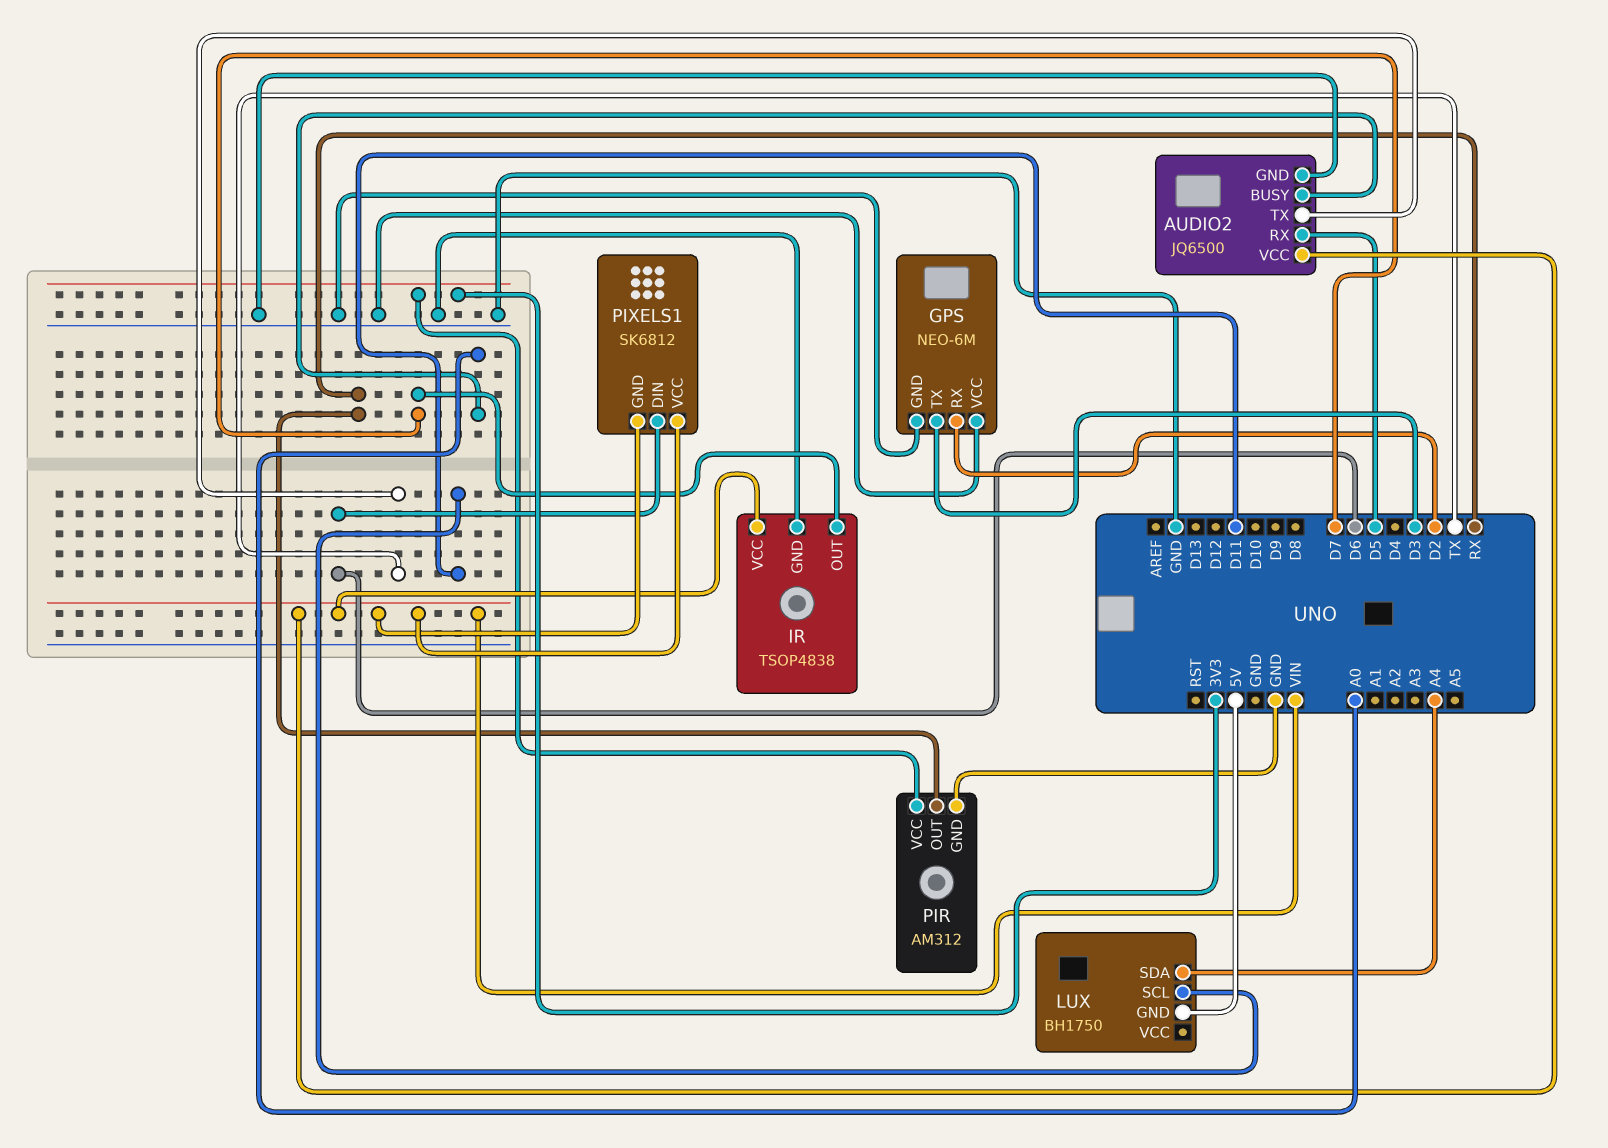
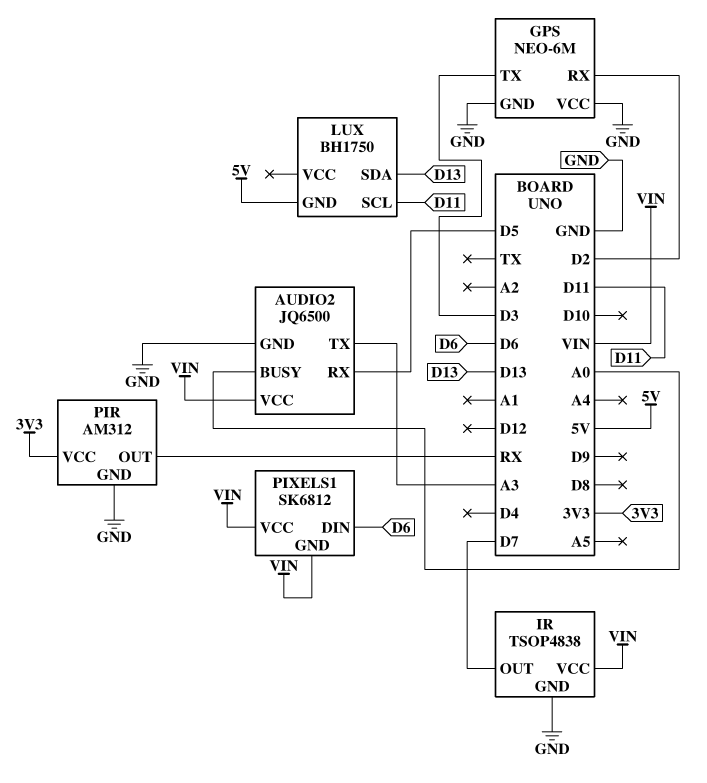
AUDIO2 pin TX: TX -> A3
LUX pin SDA: A4 -> D13

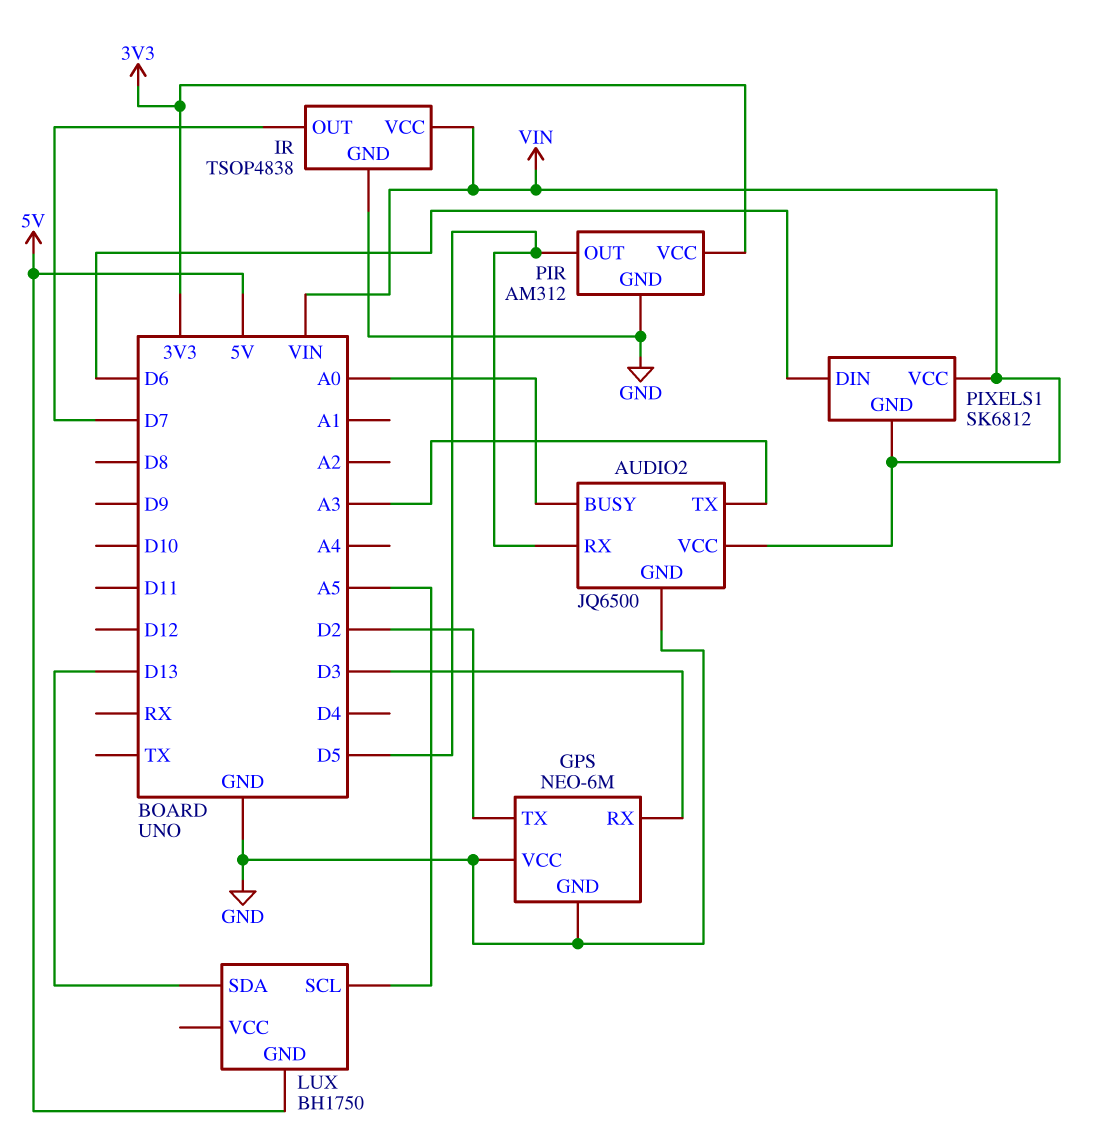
GPS pin RX: D2 -> D3
GPS pin TX: D3 -> D2
LUX pin SCL: D11 -> A5
PIR pin OUT: RX -> D5

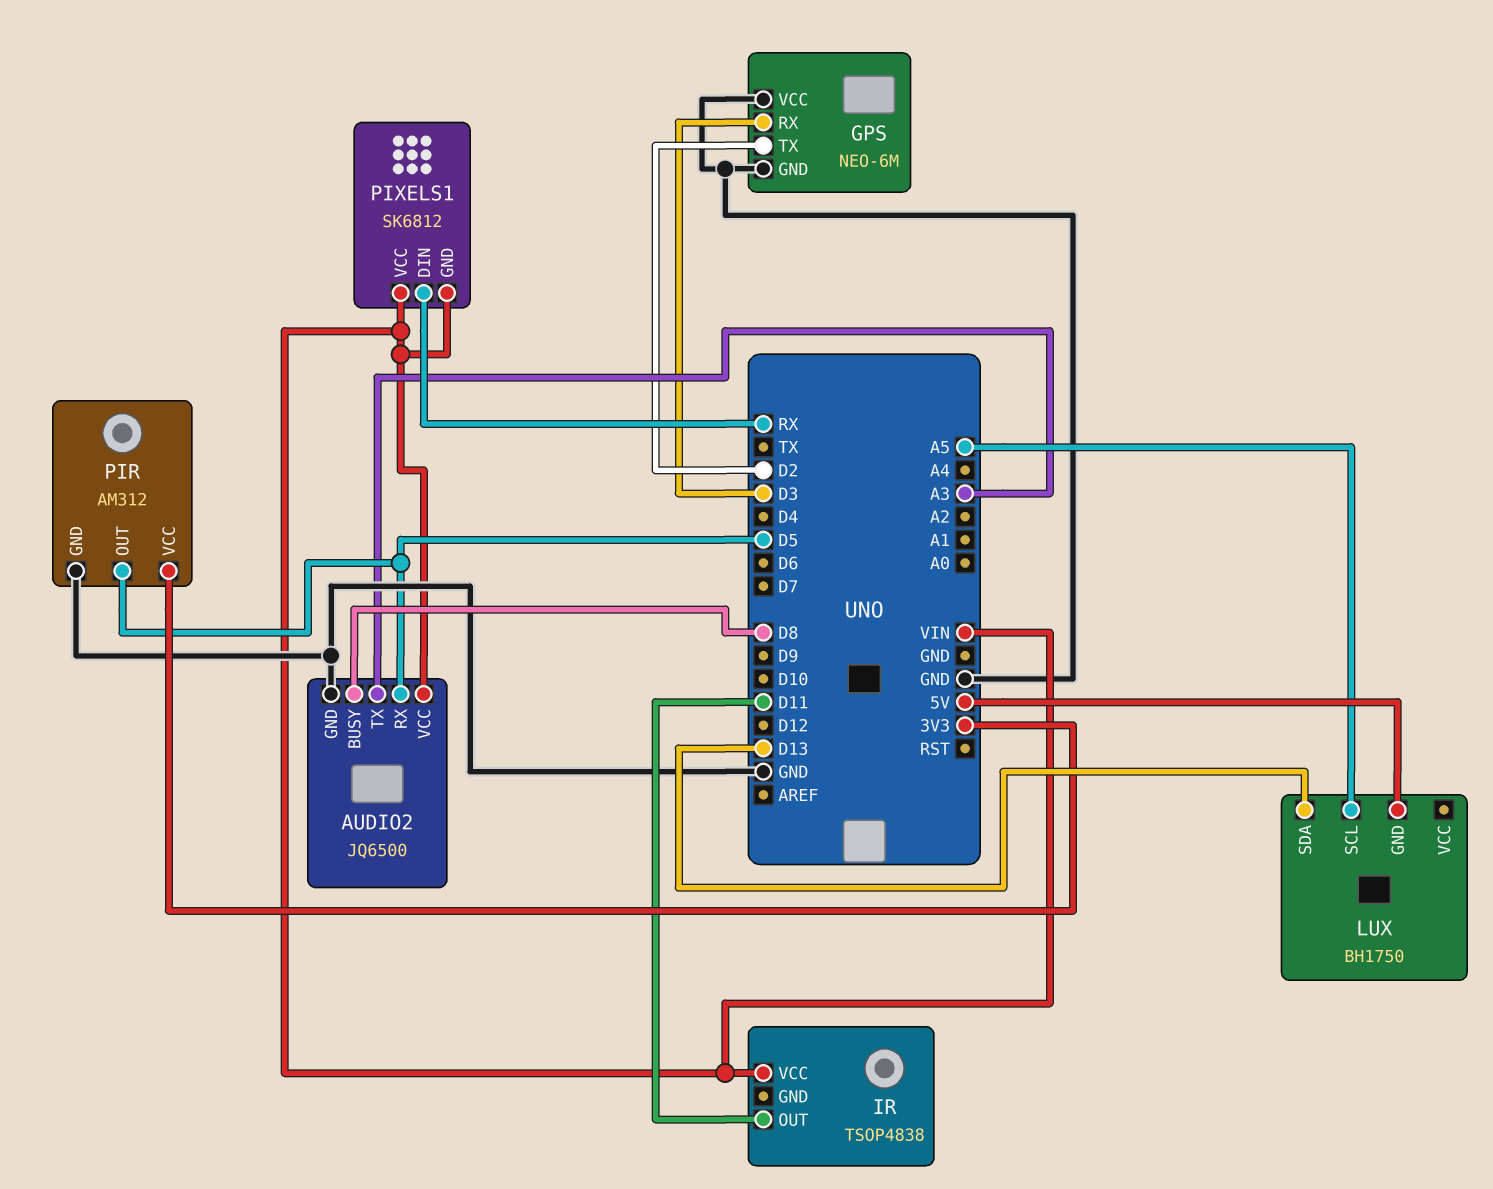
AUDIO2 pin BUSY: A0 -> D8
IR pin GND: GND -> none
IR pin OUT: D7 -> D11
PIXELS1 pin DIN: D6 -> RX

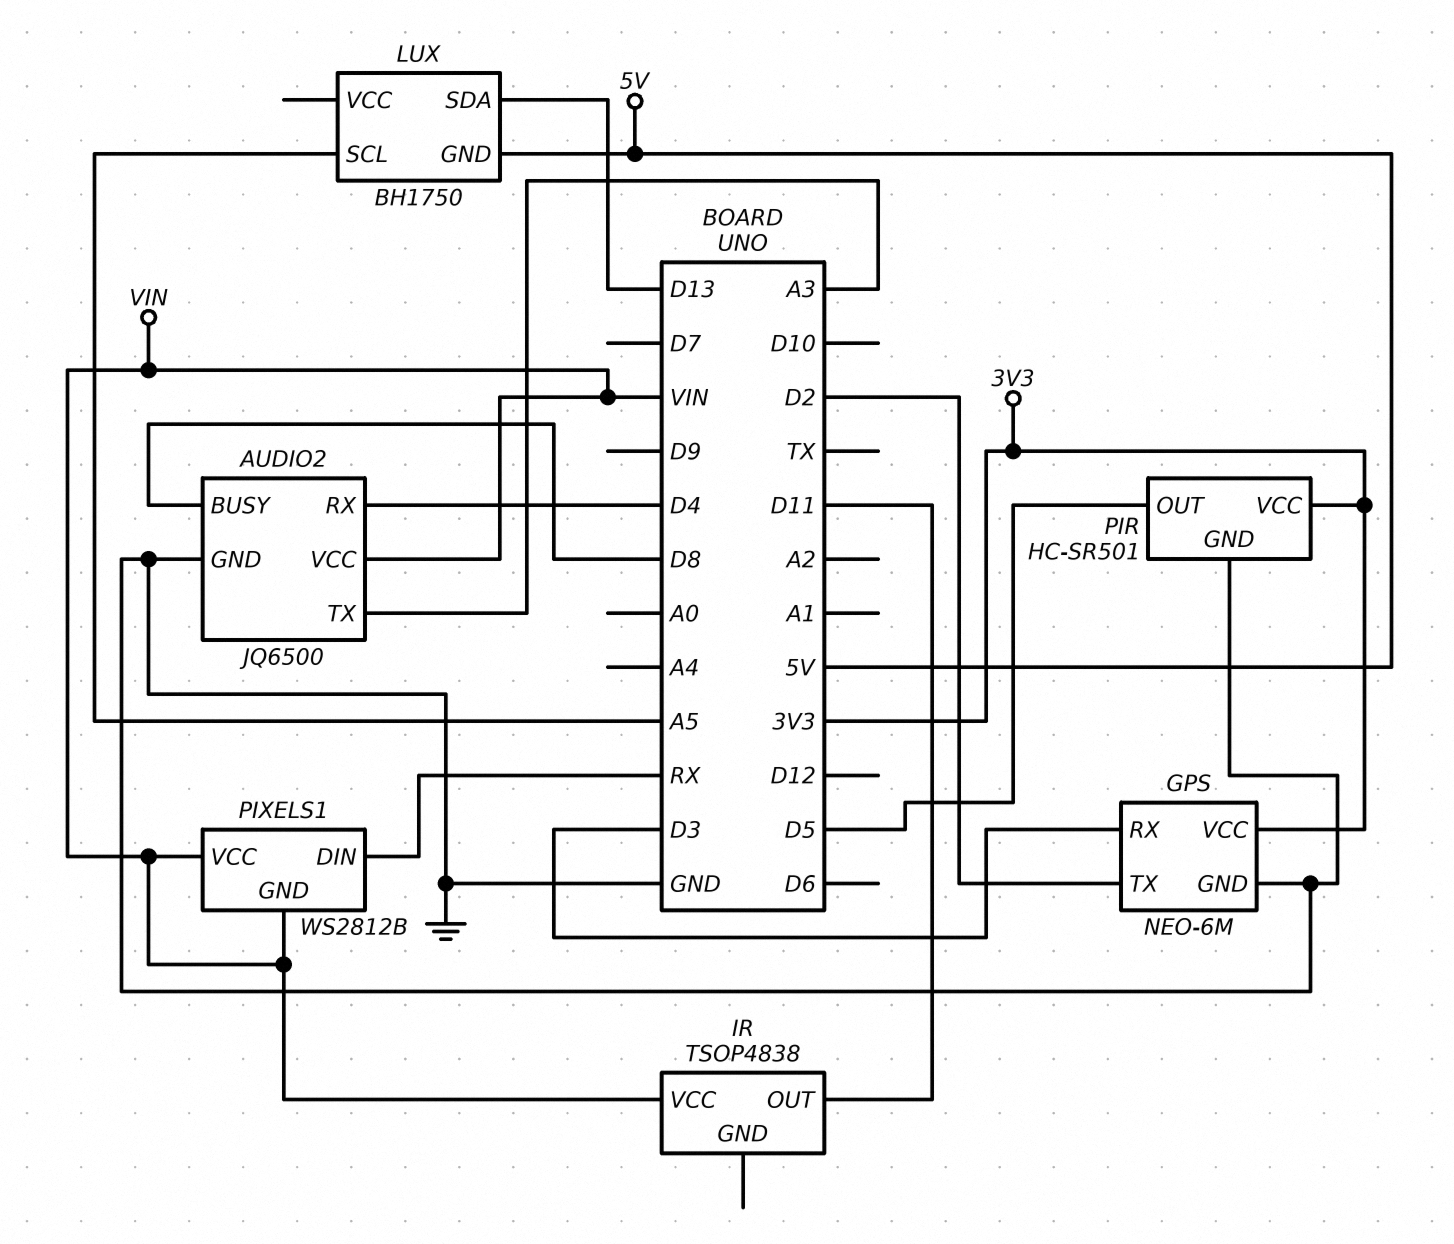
AUDIO2 pin RX: D5 -> D4
GPS pin VCC: GND -> 3V3
PIR: AM312 -> HC-SR501
PIXELS1: SK6812 -> WS2812B

